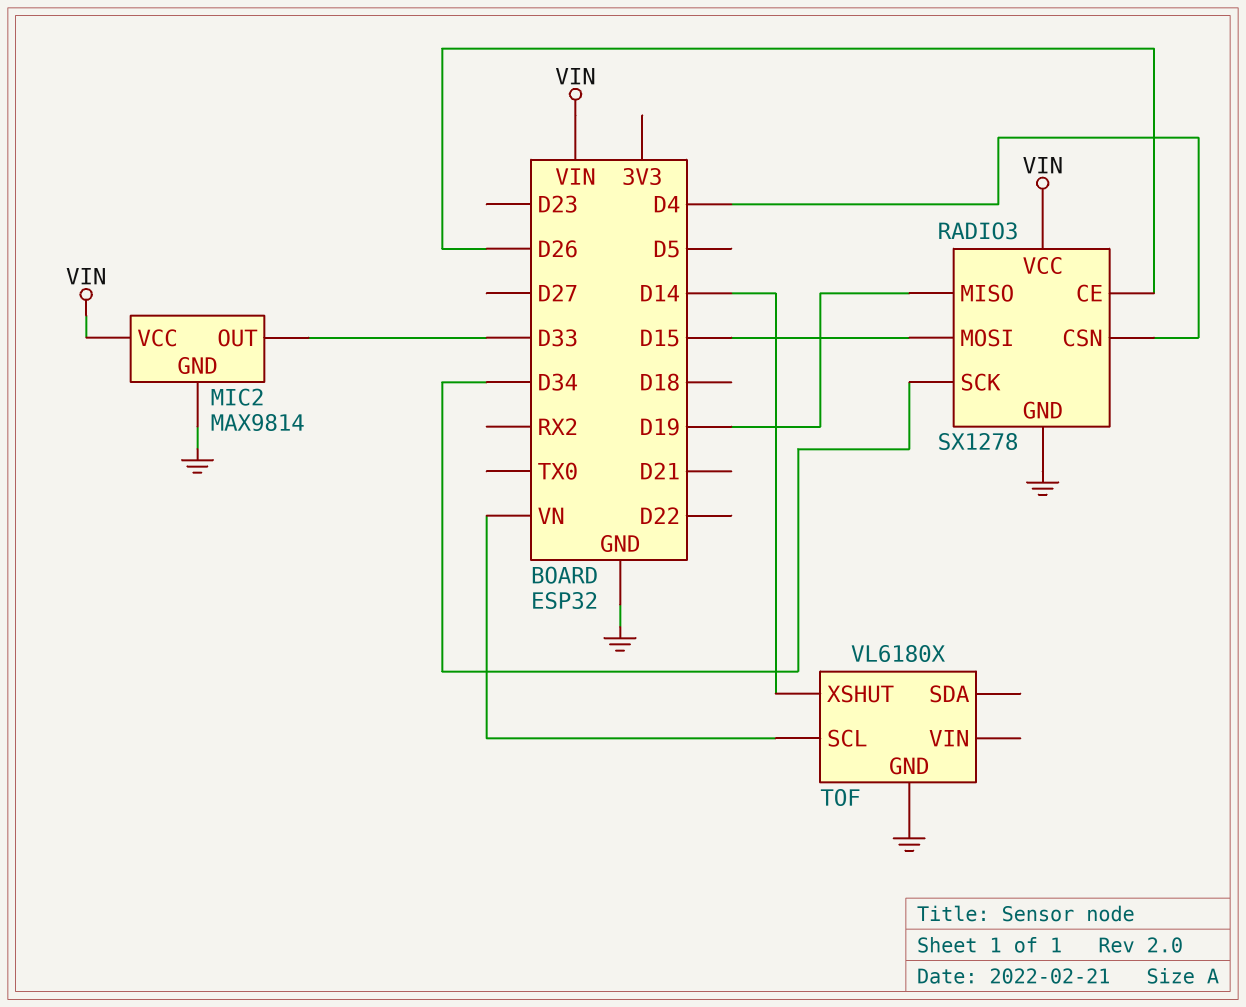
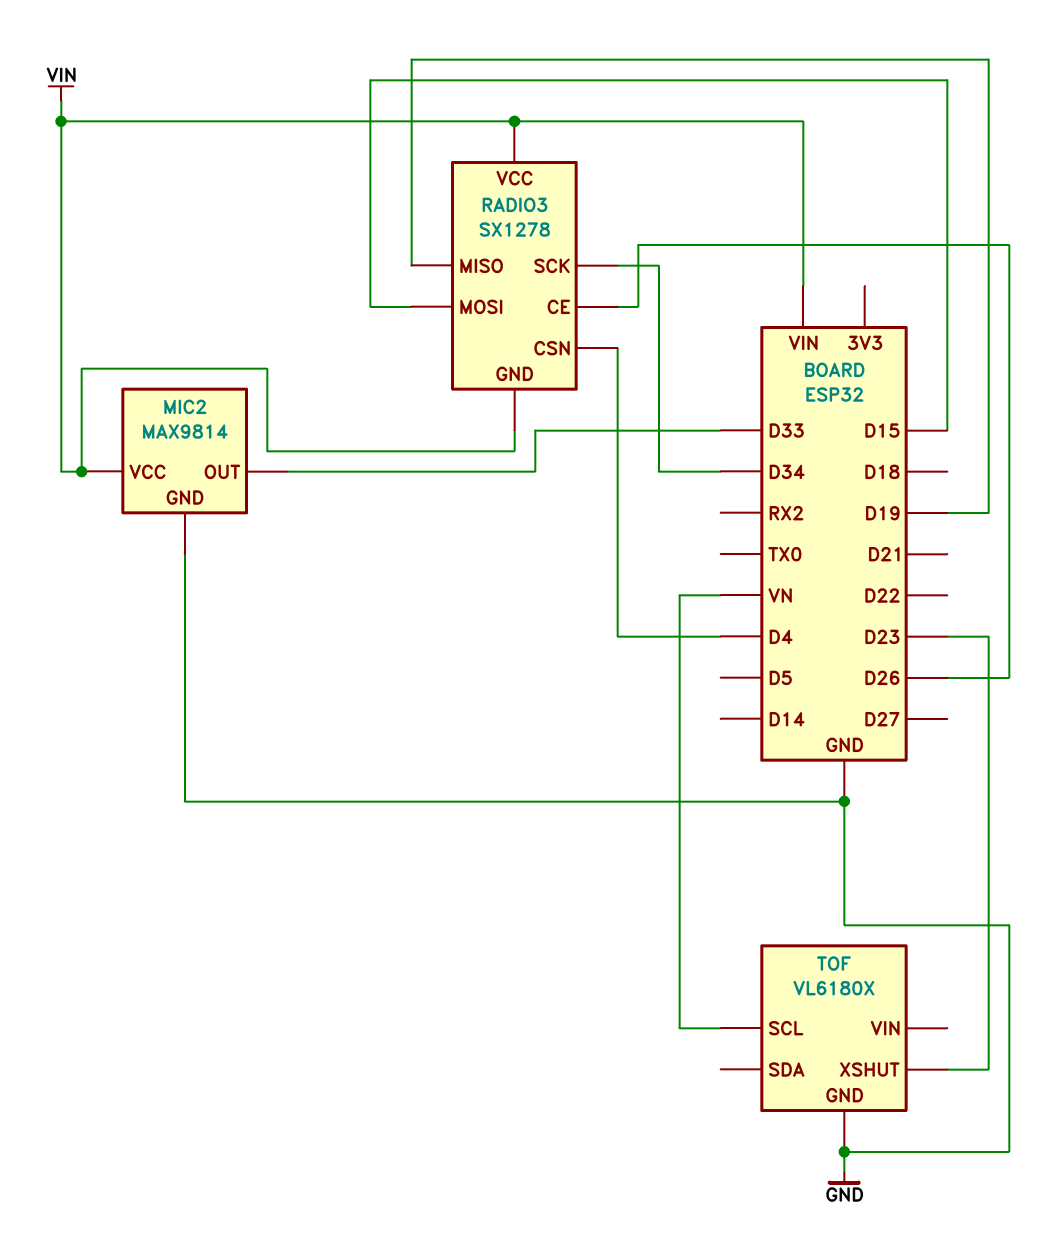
RADIO3 pin GND: GND -> VIN
TOF pin XSHUT: D14 -> D23

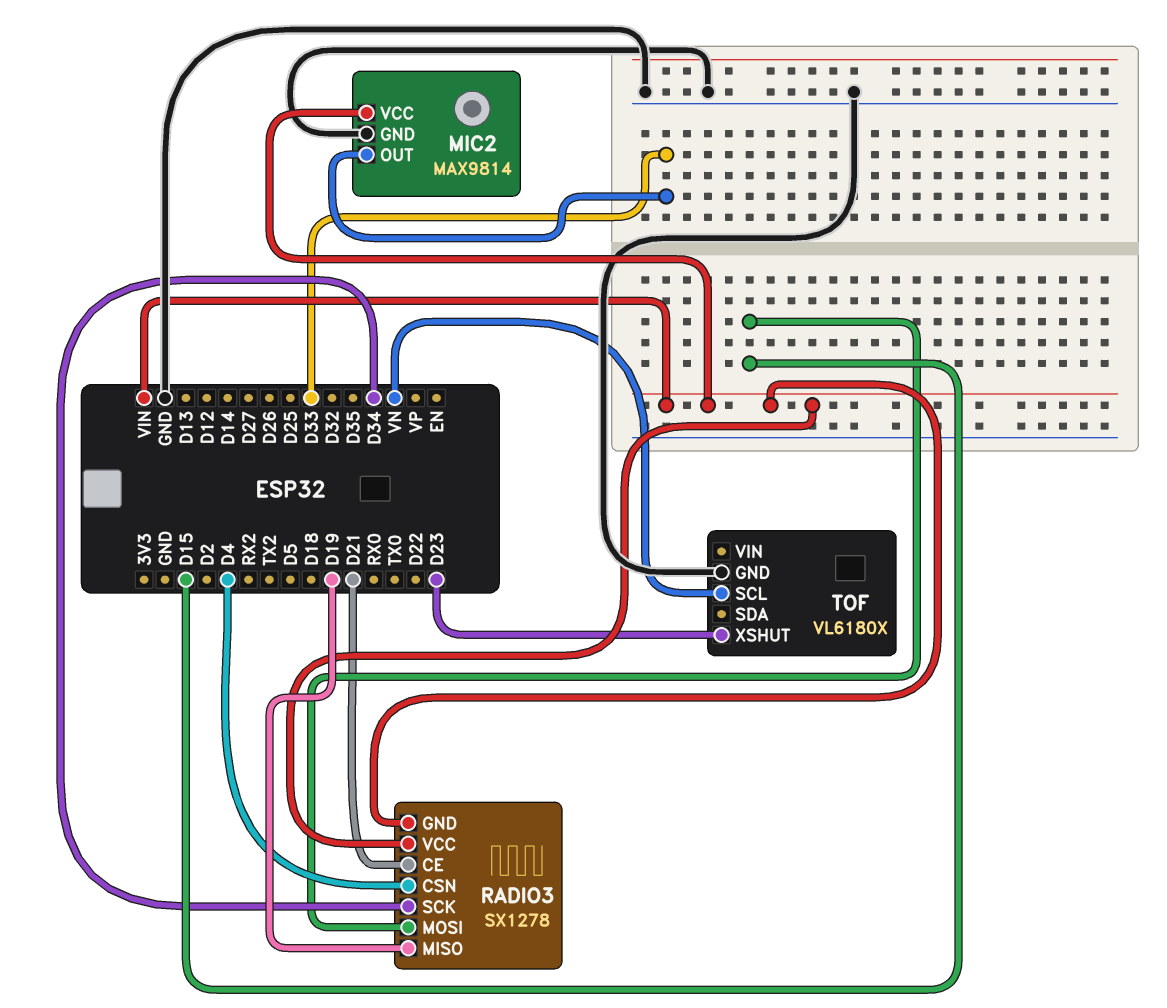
RADIO3 pin CE: D26 -> D21

